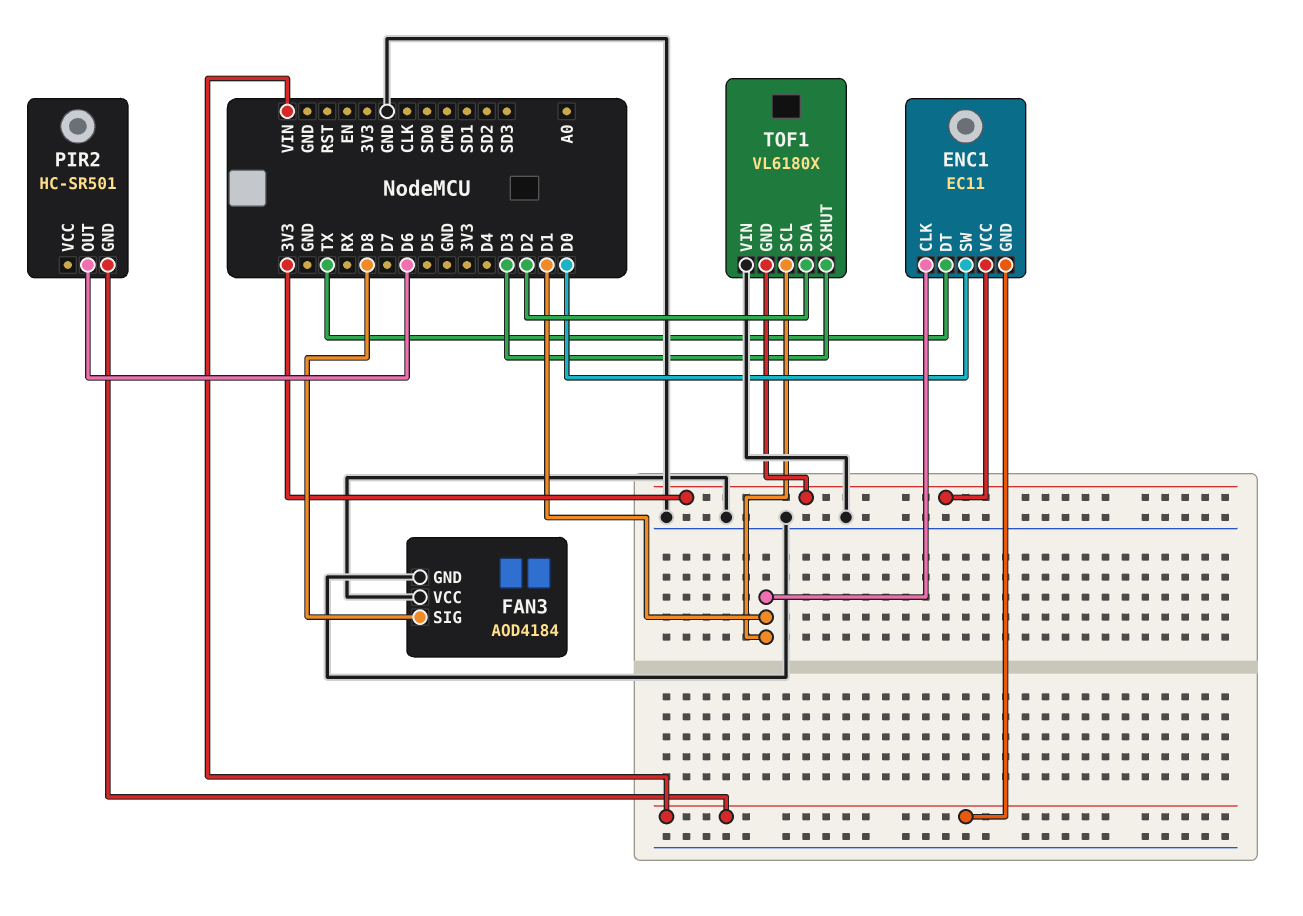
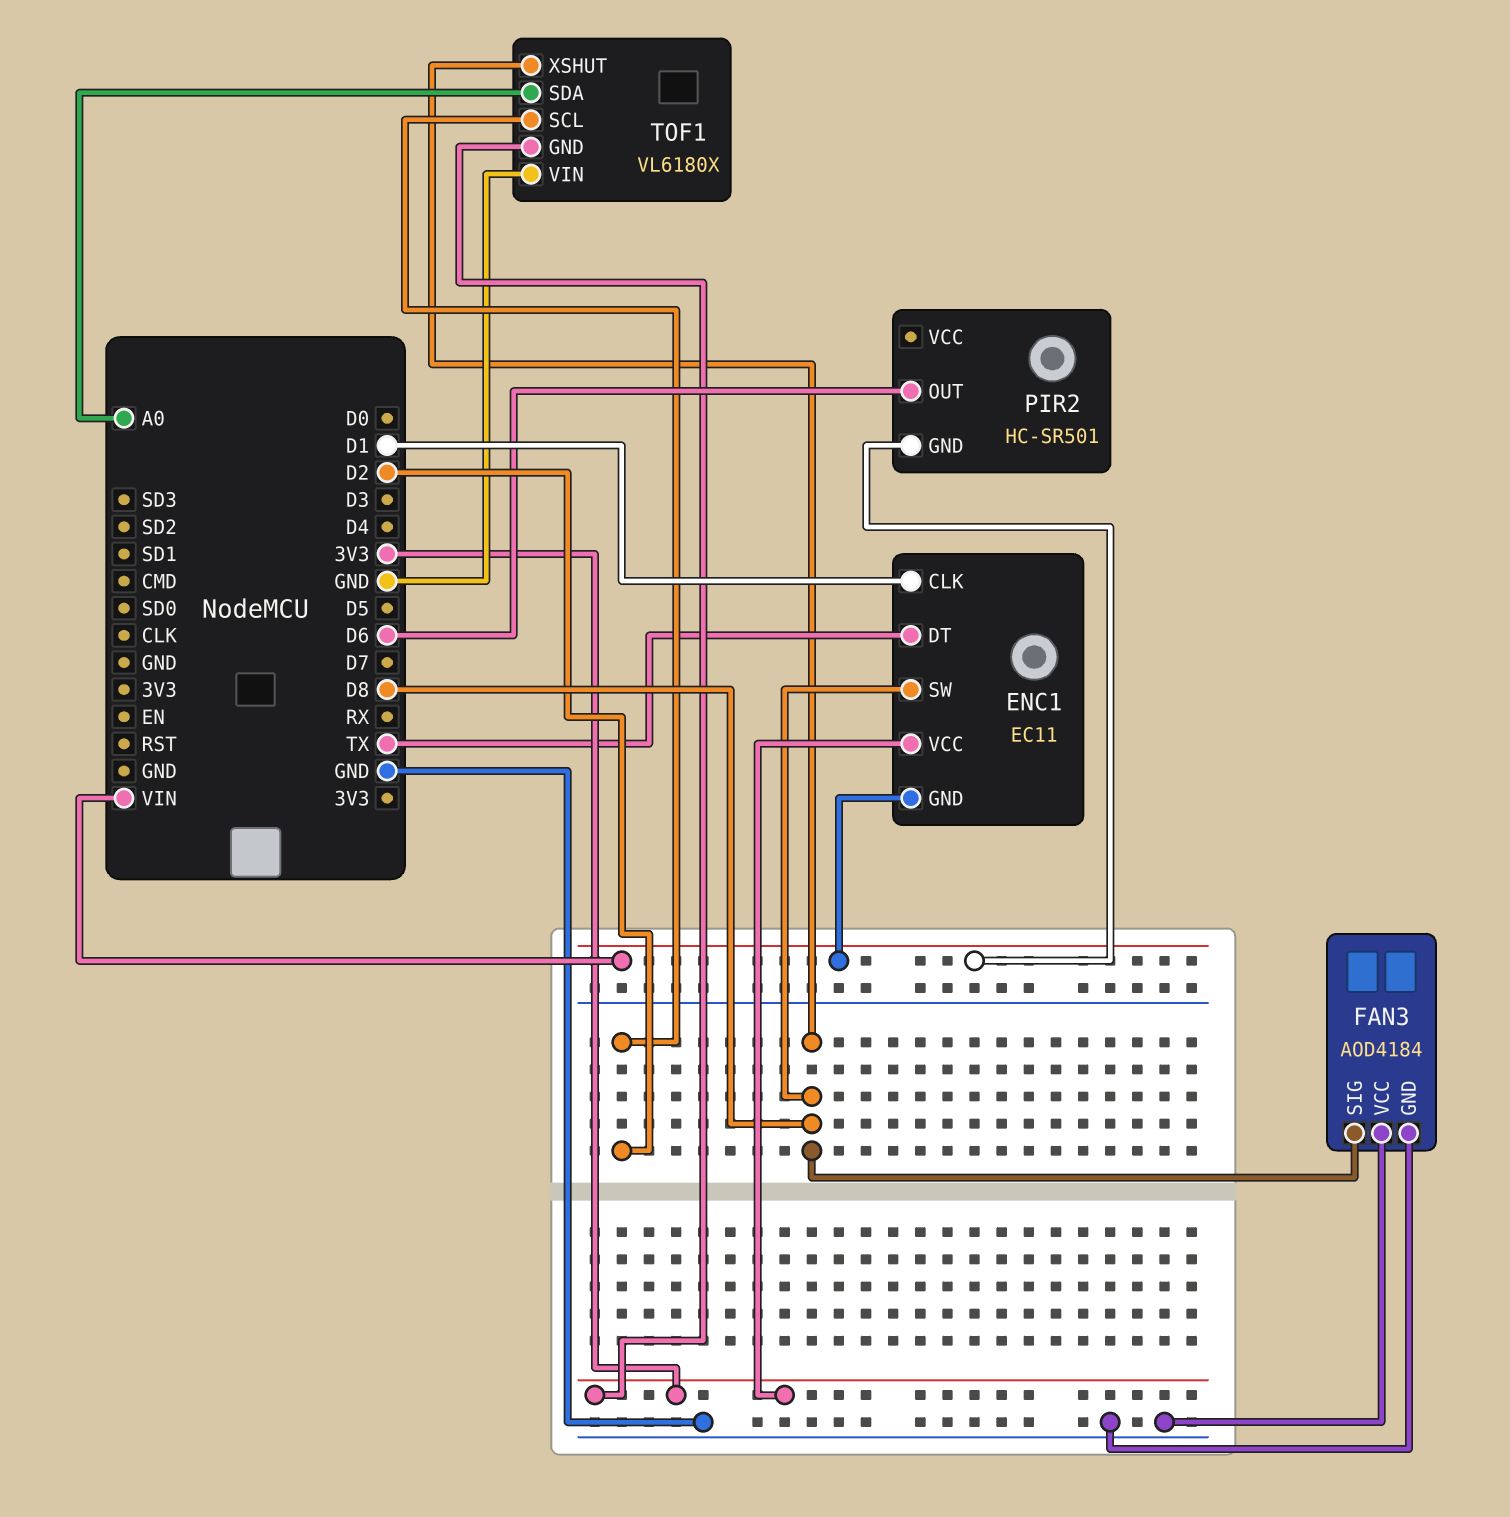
ENC1 pin SW: D0 -> D8
TOF1 pin SCL: D1 -> D2
TOF1 pin SDA: D2 -> A0
TOF1 pin XSHUT: D3 -> D8

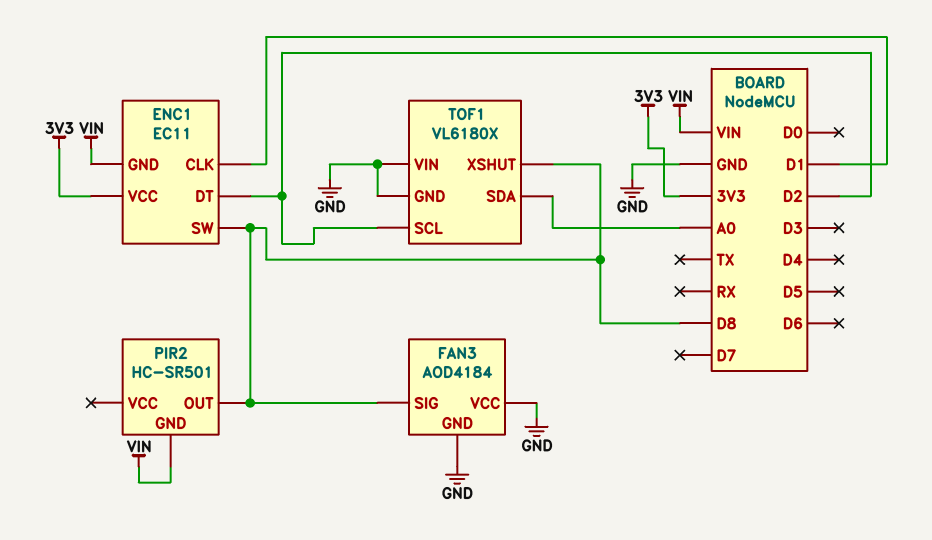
ENC1 pin DT: TX -> D2
PIR2 pin OUT: D6 -> D8
TOF1 pin GND: 3V3 -> GND

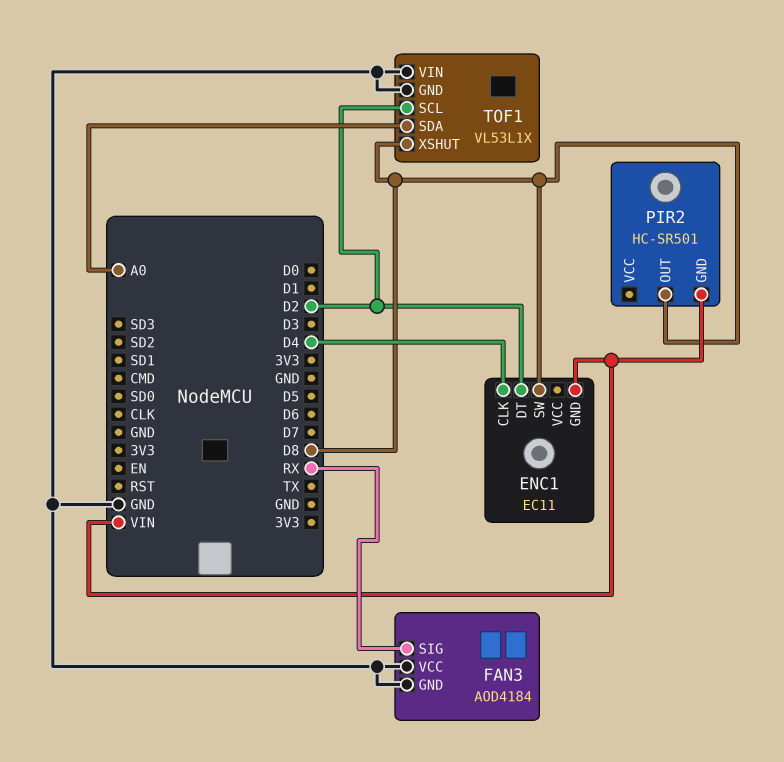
ENC1 pin CLK: D1 -> D4
ENC1 pin VCC: 3V3 -> none
FAN3 pin SIG: D8 -> RX
TOF1: VL6180X -> VL53L1X

